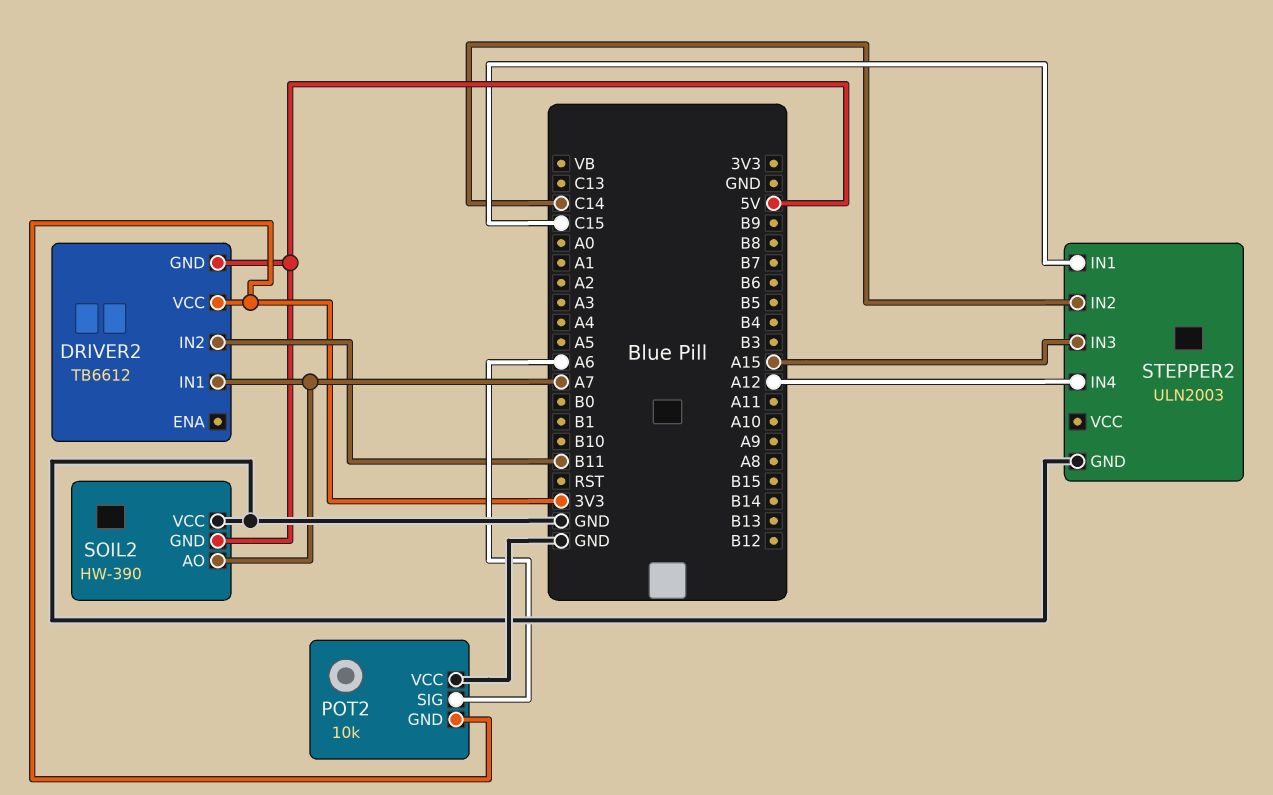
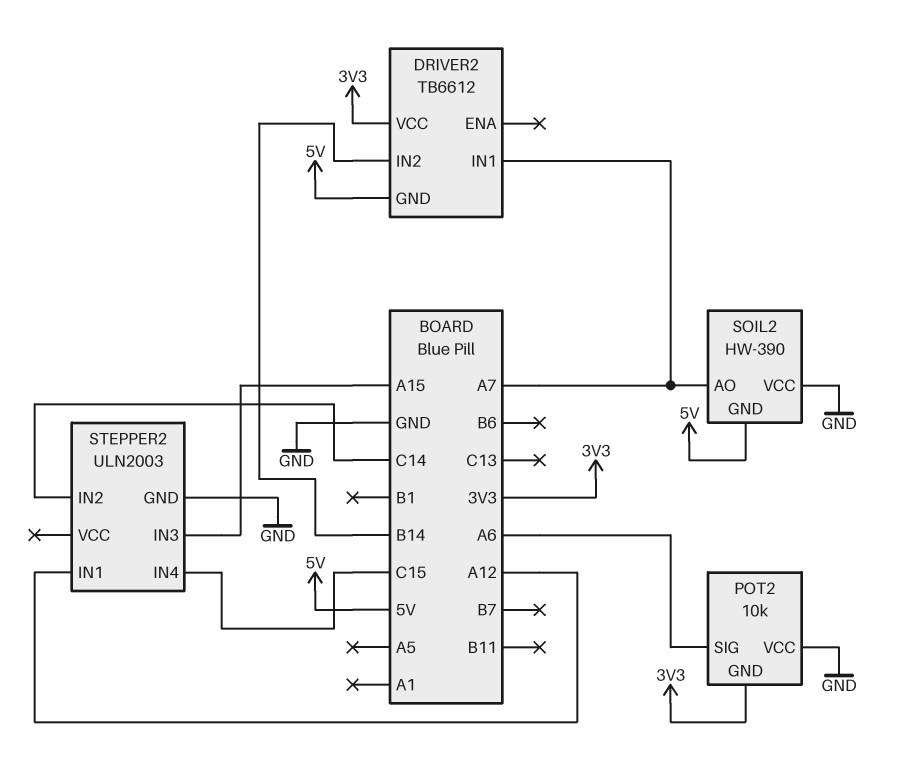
DRIVER2 pin IN2: B11 -> B14
STEPPER2 pin IN1: C15 -> A12
STEPPER2 pin IN4: A12 -> C15

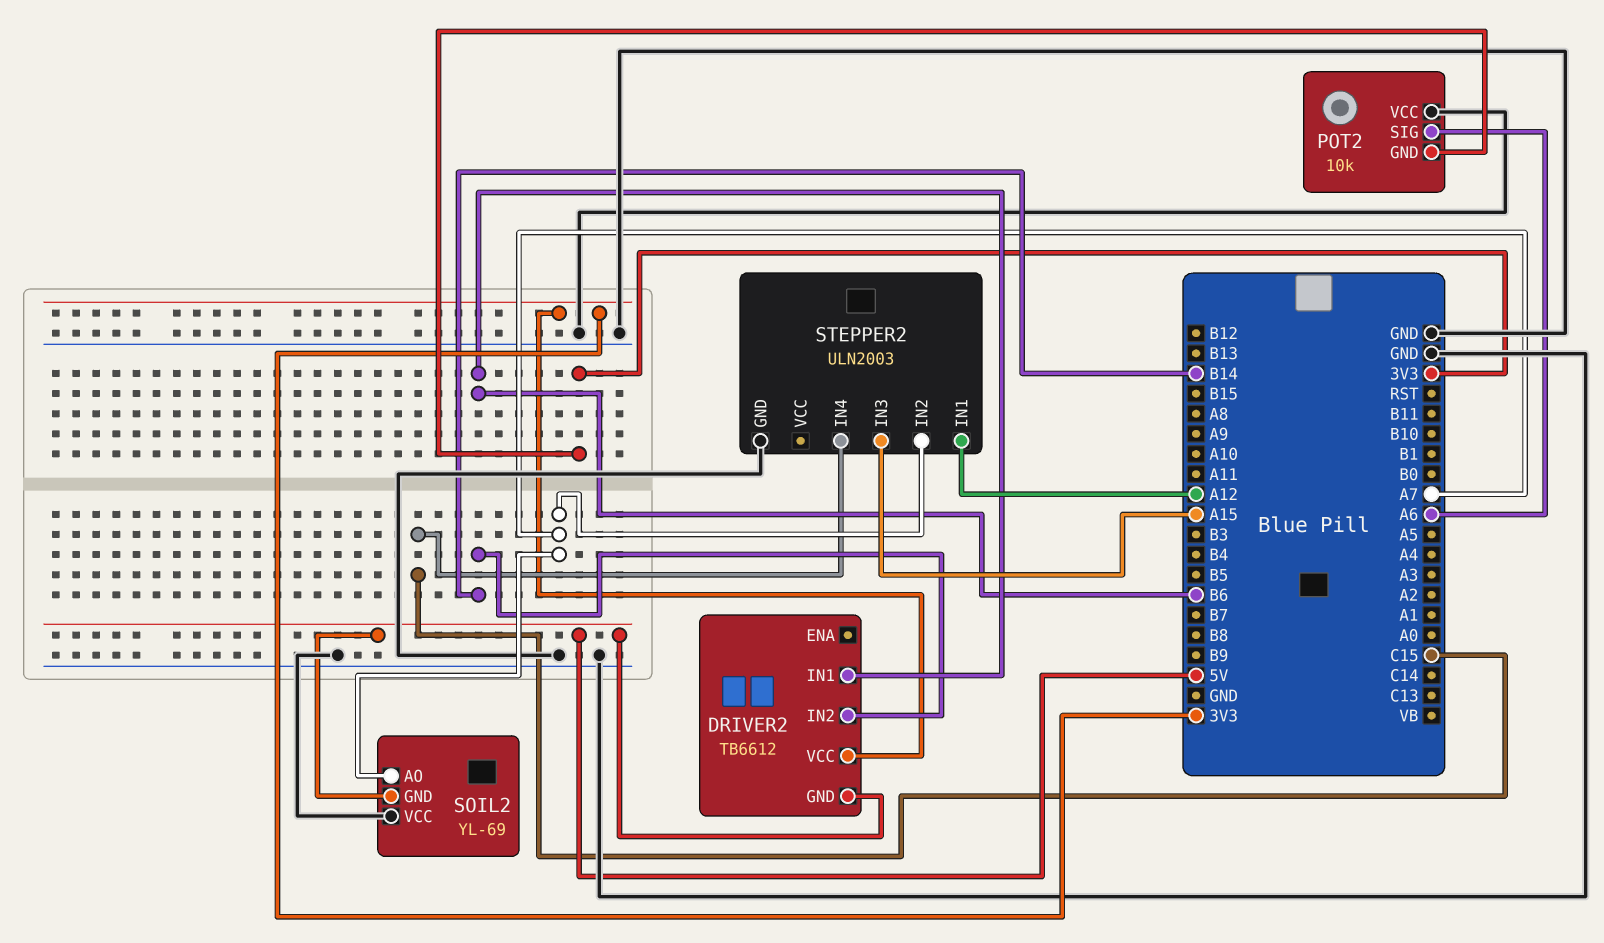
DRIVER2 pin IN1: A7 -> B6
SOIL2: HW-390 -> YL-69
STEPPER2 pin IN2: C14 -> A7

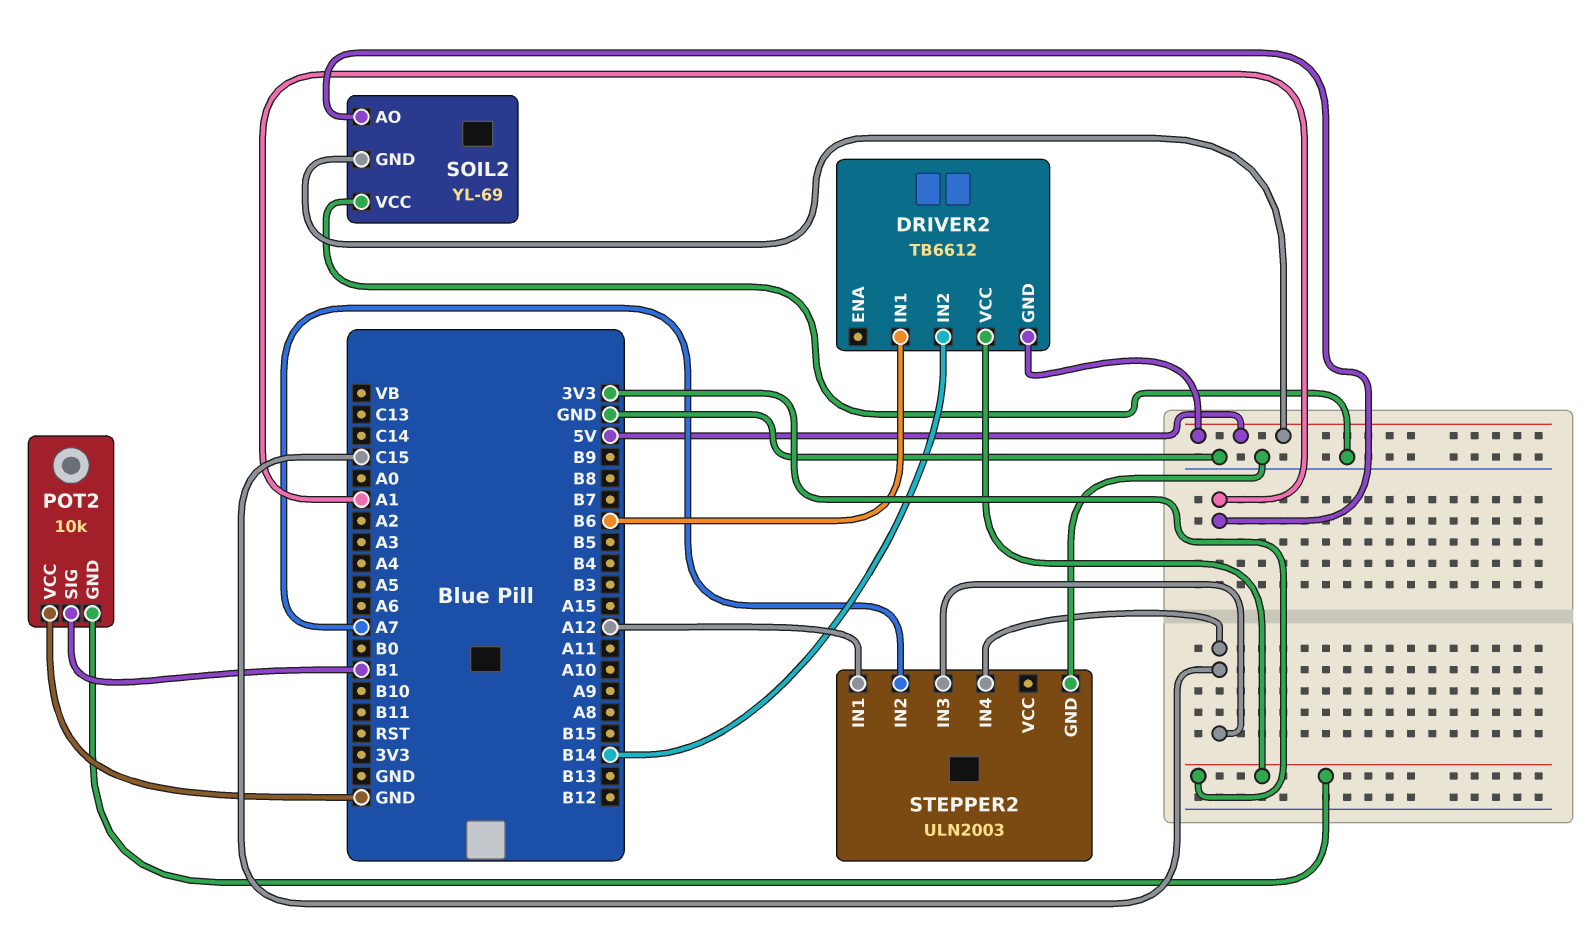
POT2 pin SIG: A6 -> B1
SOIL2 pin AO: A7 -> A1
STEPPER2 pin IN3: A15 -> C15

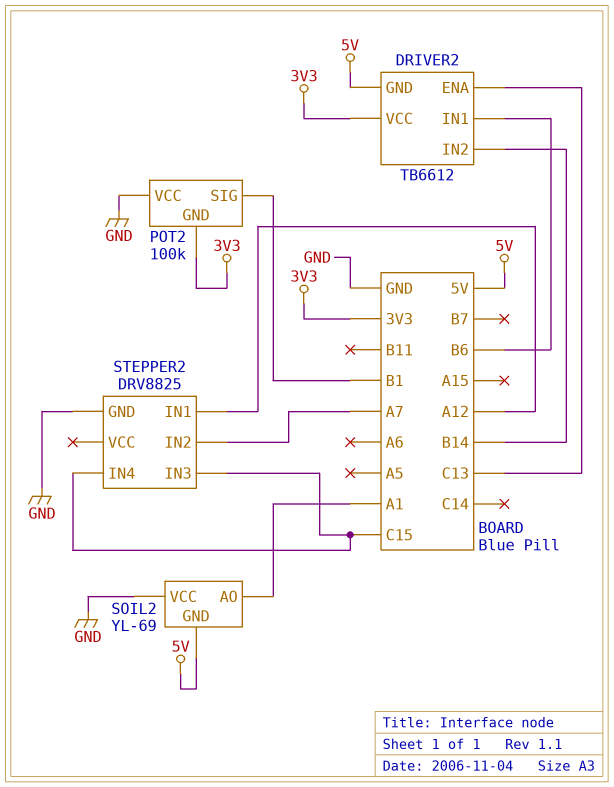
DRIVER2 pin ENA: none -> C13
POT2: 10k -> 100k
STEPPER2: ULN2003 -> DRV8825

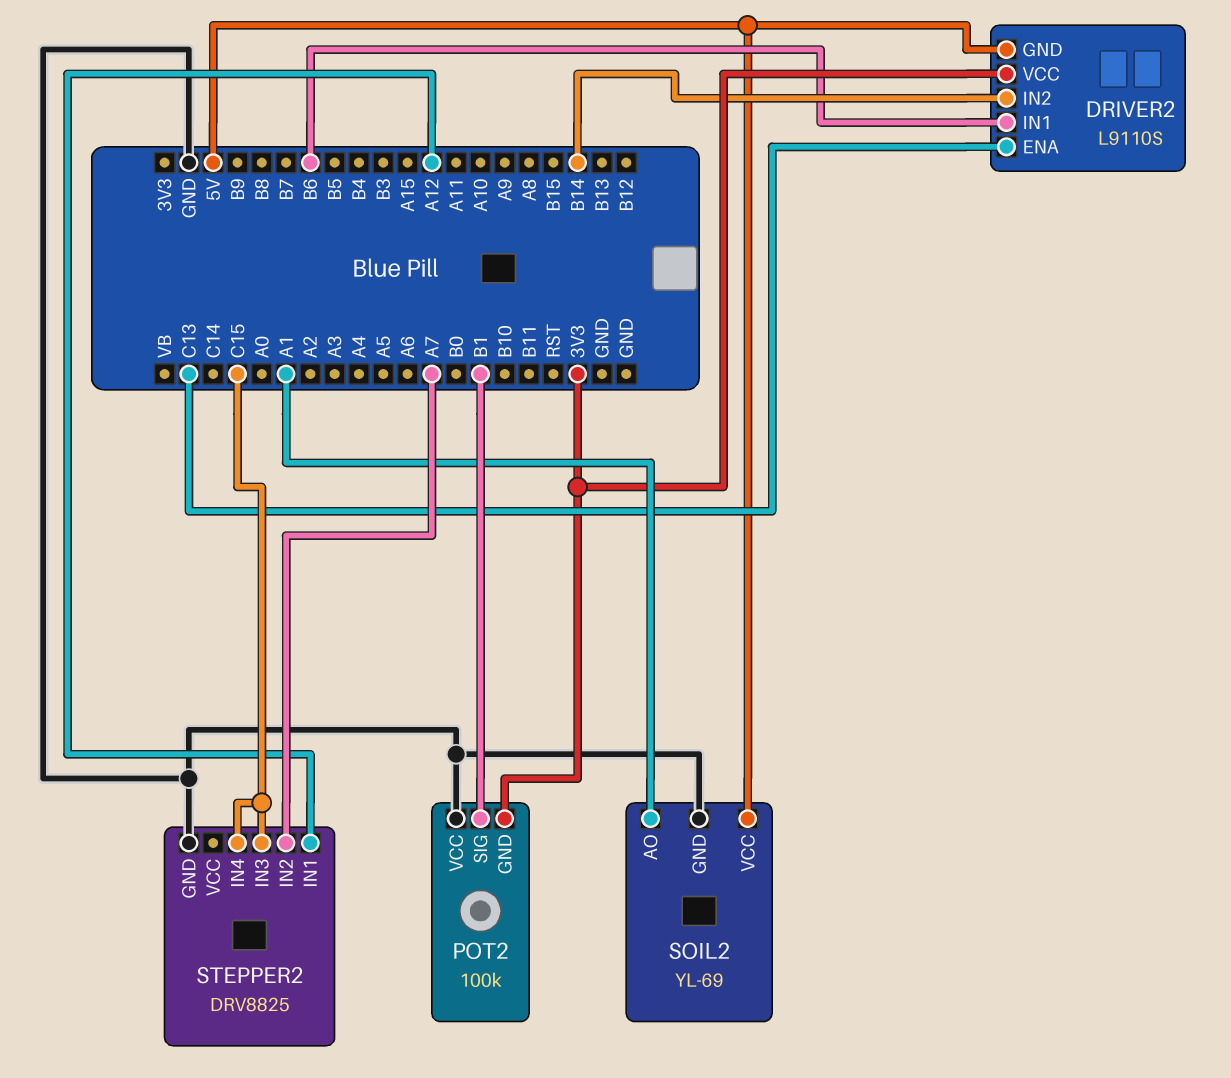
DRIVER2: TB6612 -> L9110S
SOIL2 pin GND: 5V -> GND
SOIL2 pin VCC: GND -> 5V

